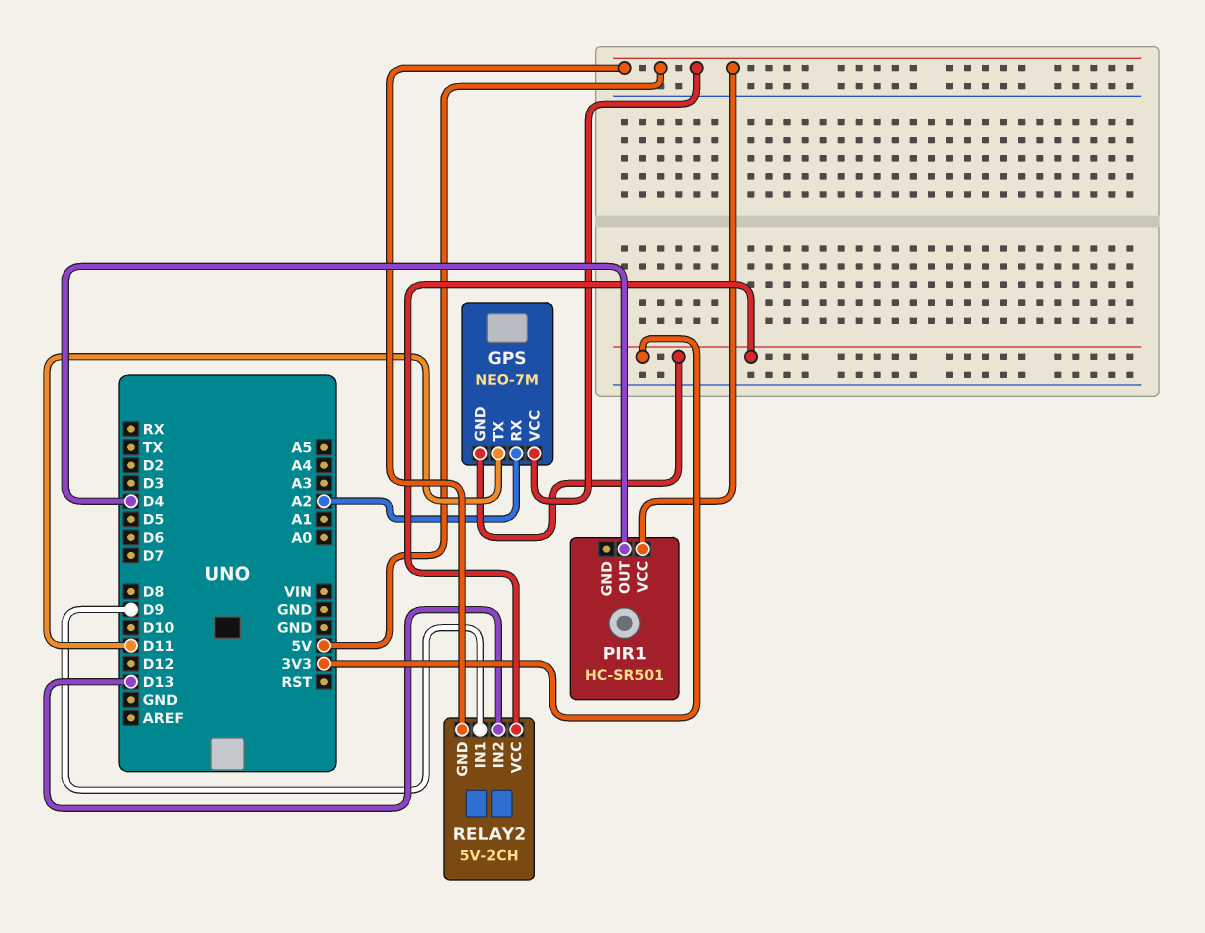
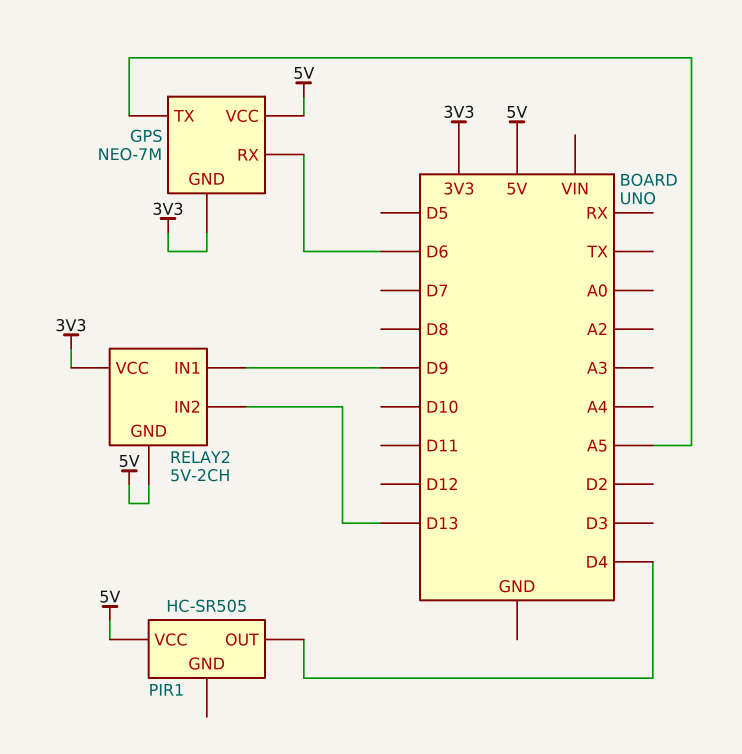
GPS pin RX: A2 -> D6
GPS pin TX: D11 -> A5
PIR1: HC-SR501 -> HC-SR505

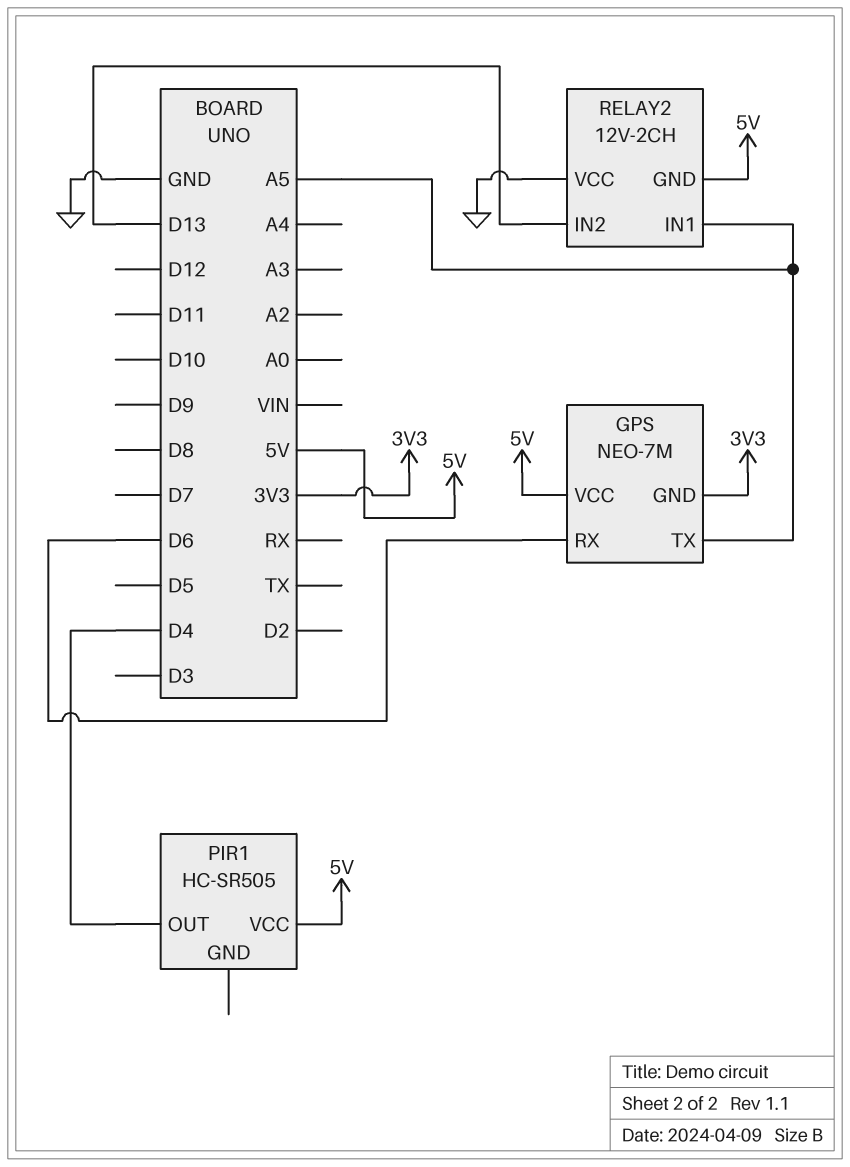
RELAY2: 5V-2CH -> 12V-2CH
RELAY2 pin IN1: D9 -> A5
RELAY2 pin VCC: 3V3 -> GND

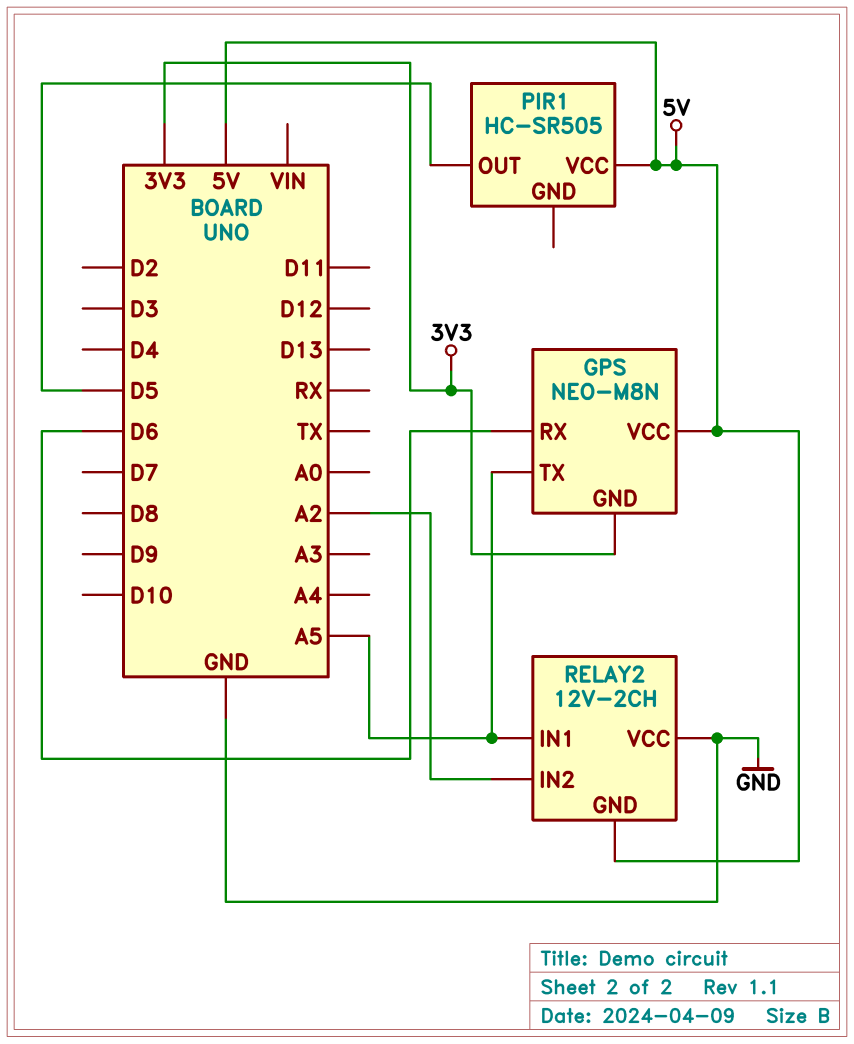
GPS: NEO-7M -> NEO-M8N
PIR1 pin OUT: D4 -> D5
RELAY2 pin IN2: D13 -> A2

